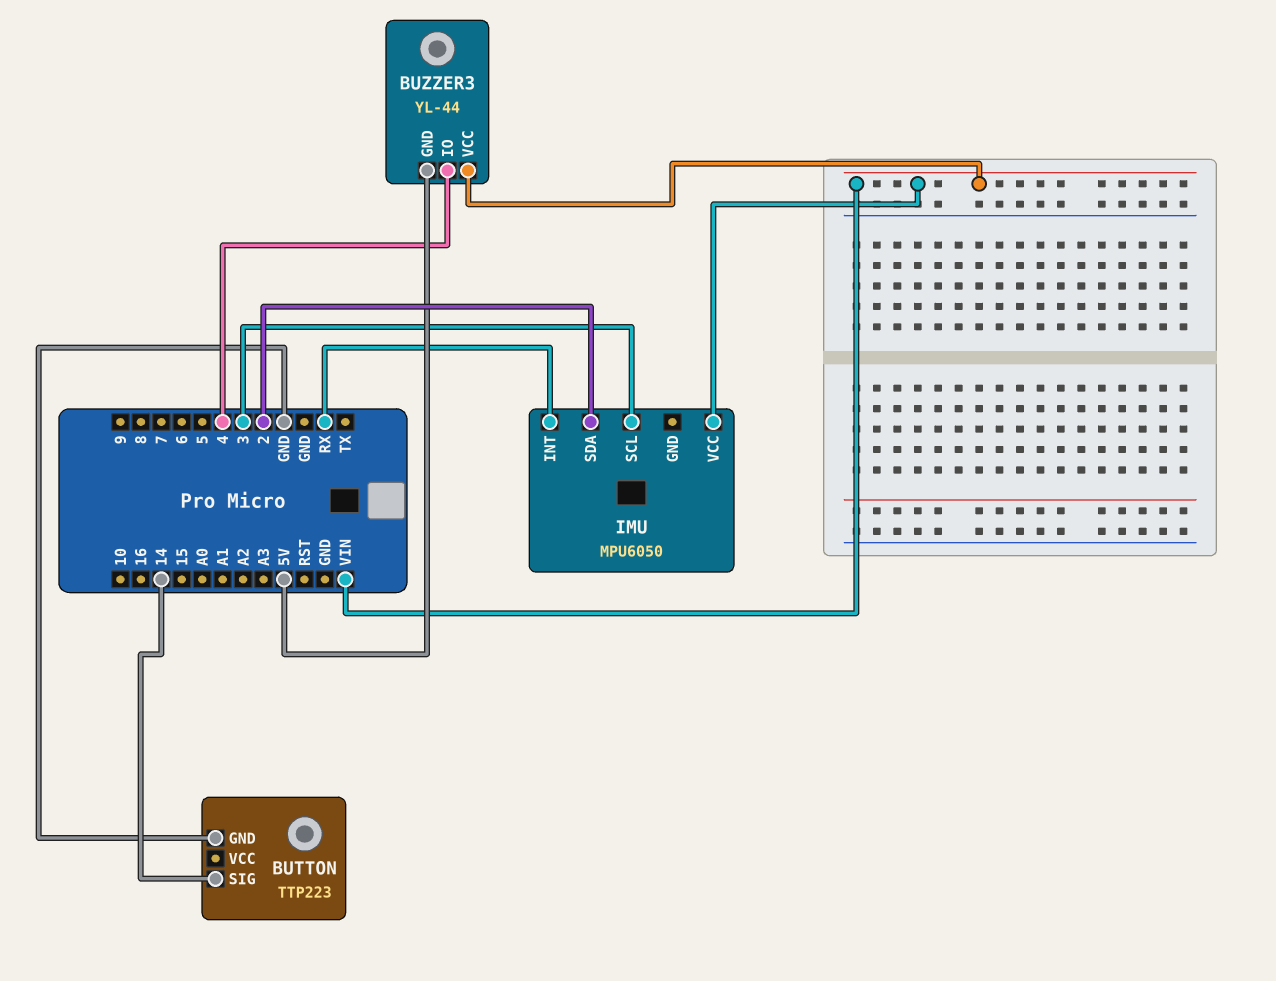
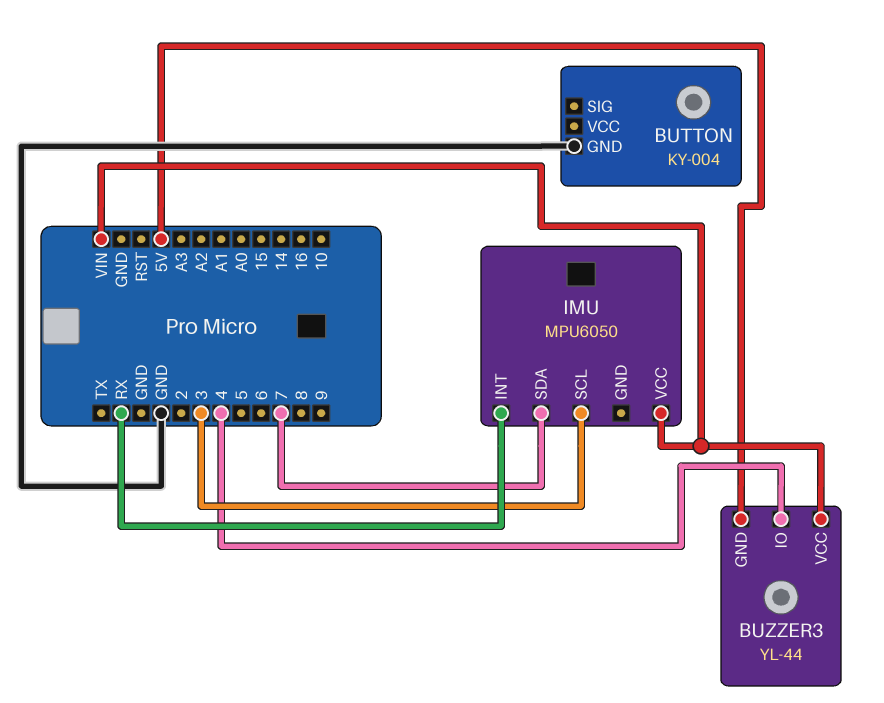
BUTTON: TTP223 -> KY-004
BUTTON pin SIG: 14 -> none
IMU pin SDA: 2 -> 7

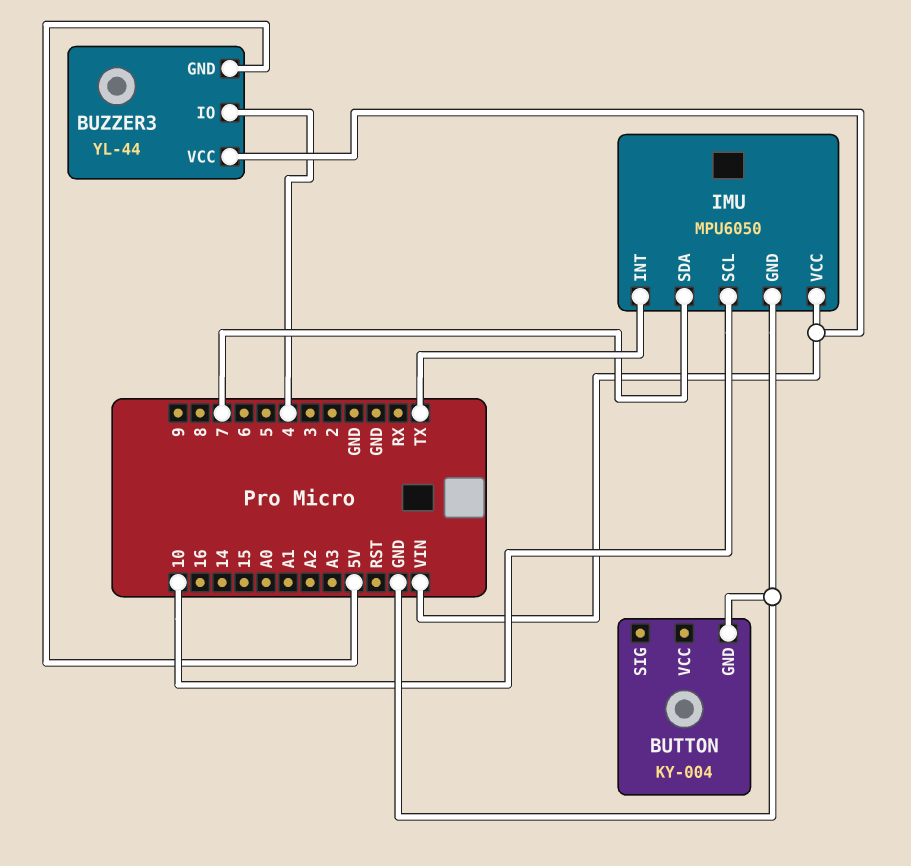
IMU pin GND: none -> GND
IMU pin INT: RX -> TX
IMU pin SCL: 3 -> 10

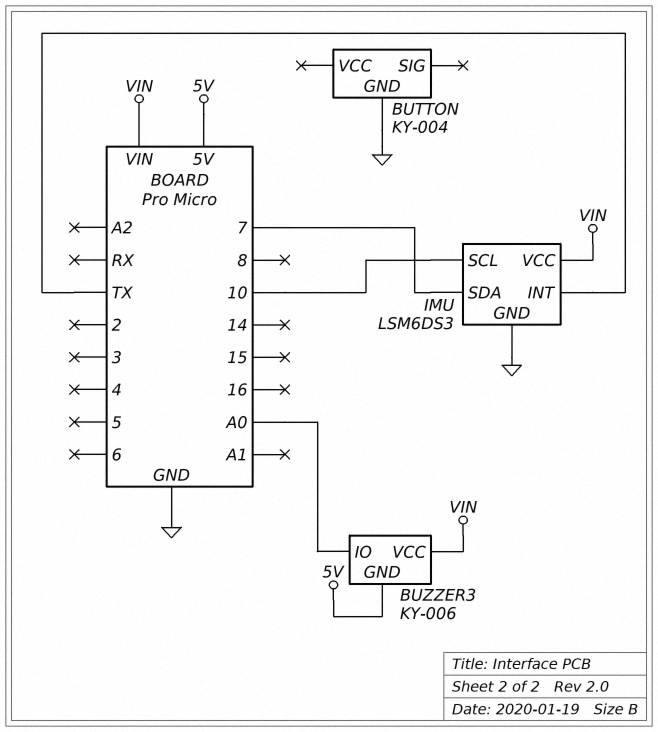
BUZZER3: YL-44 -> KY-006
BUZZER3 pin IO: 4 -> A0
IMU: MPU6050 -> LSM6DS3

